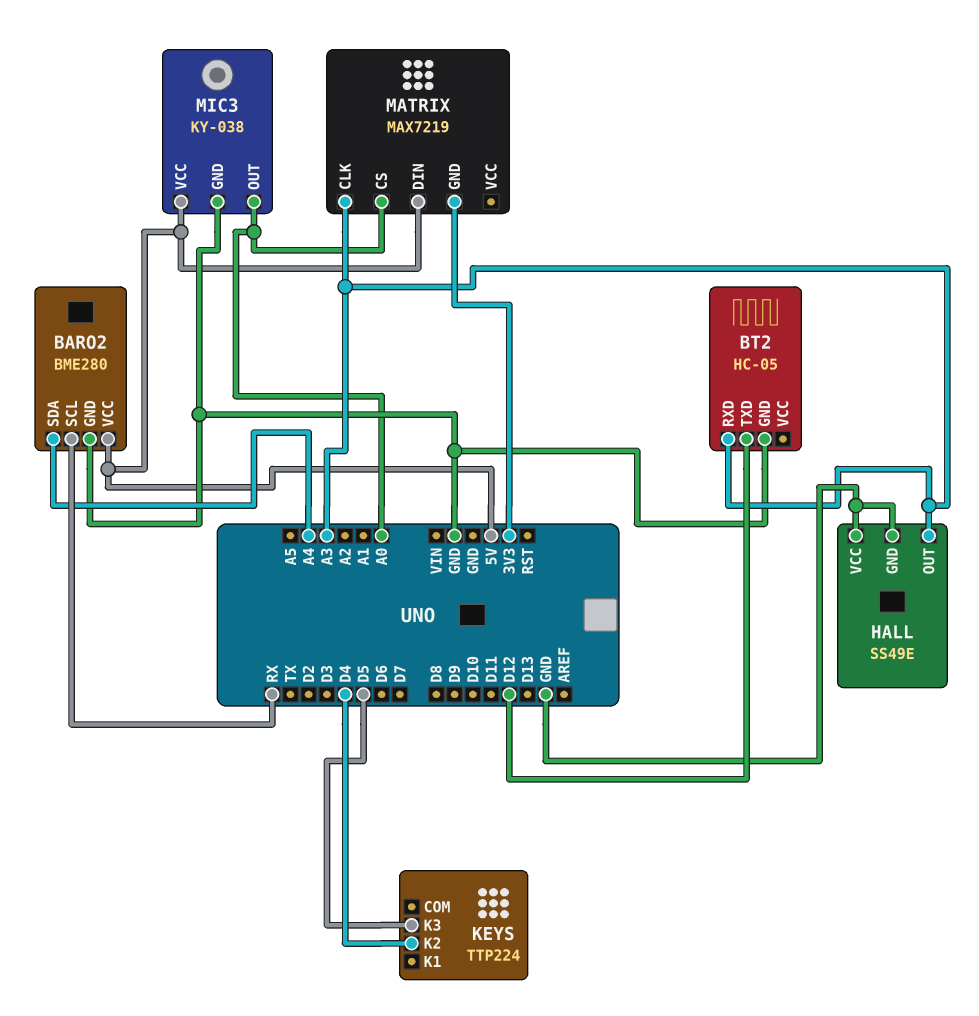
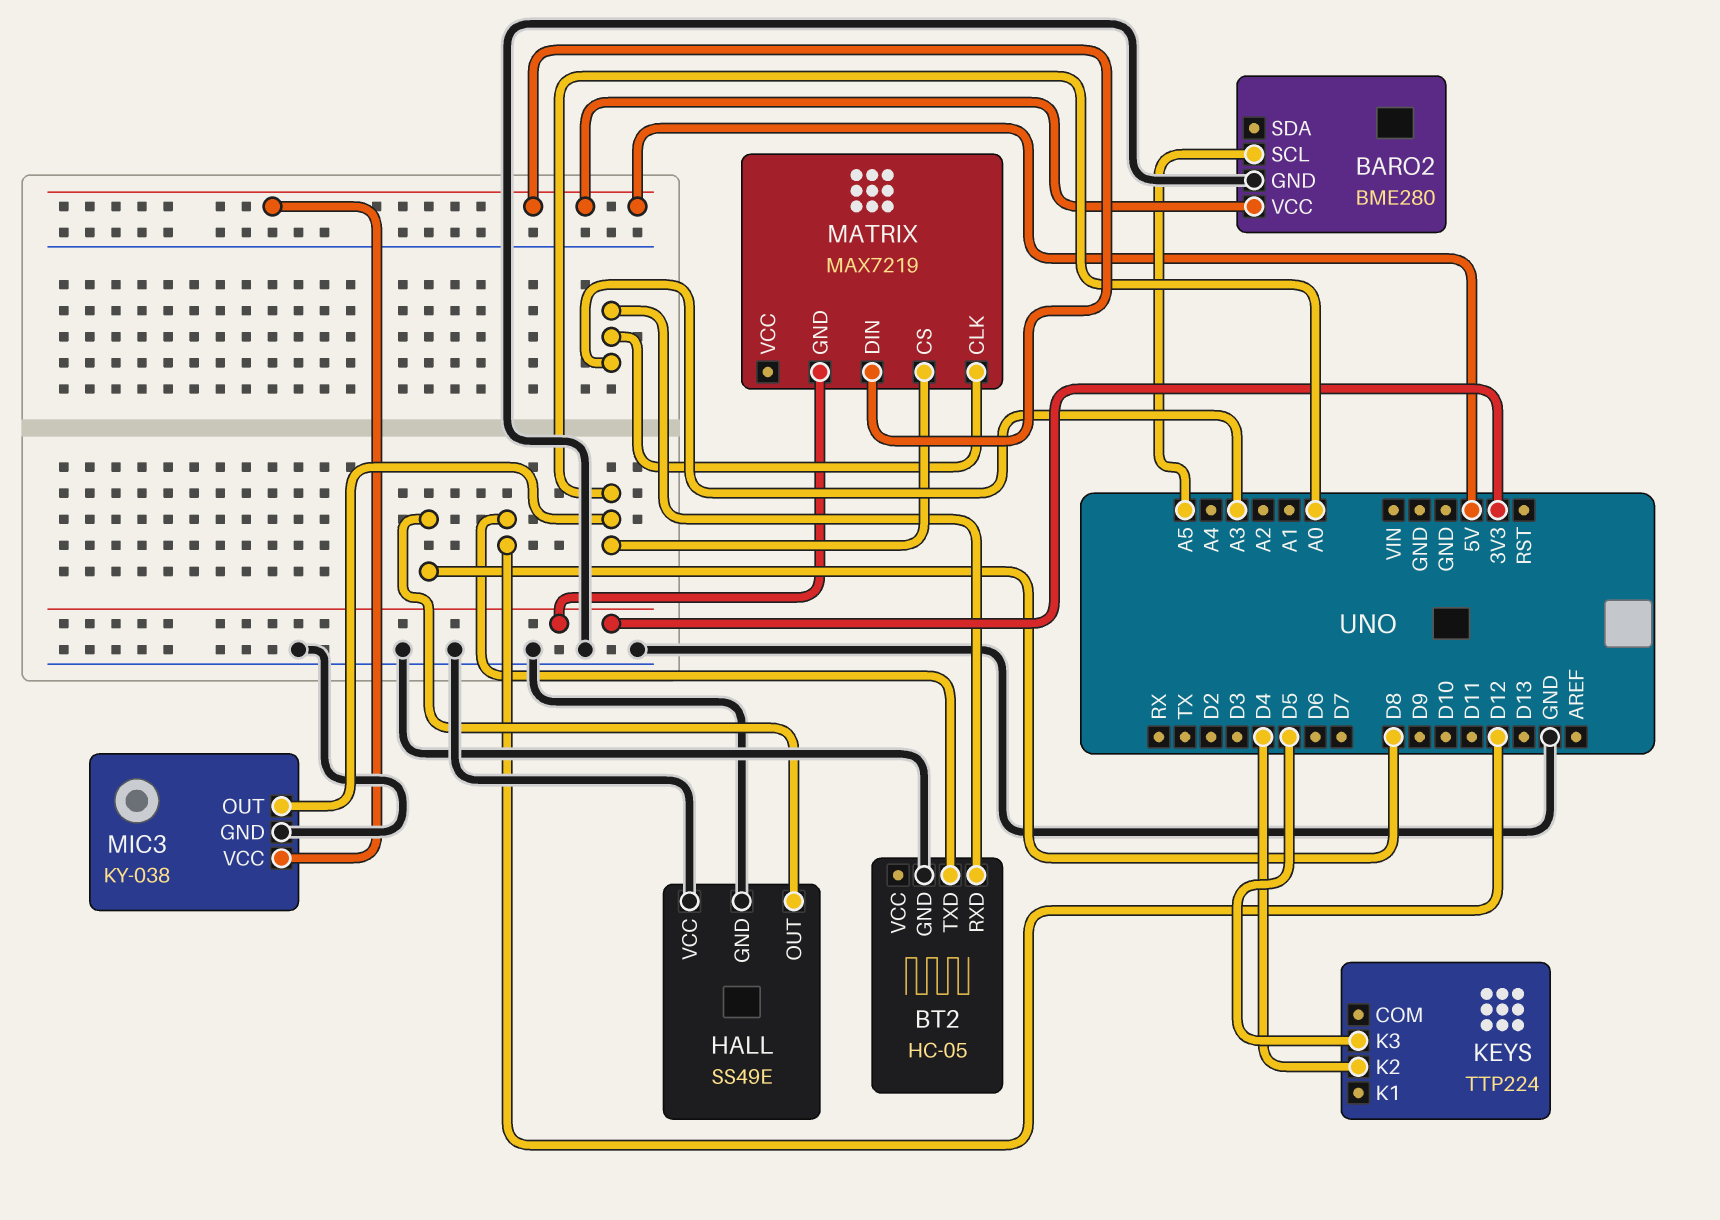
BARO2 pin SCL: RX -> A5
BARO2 pin SDA: A4 -> none
HALL pin OUT: A3 -> D8

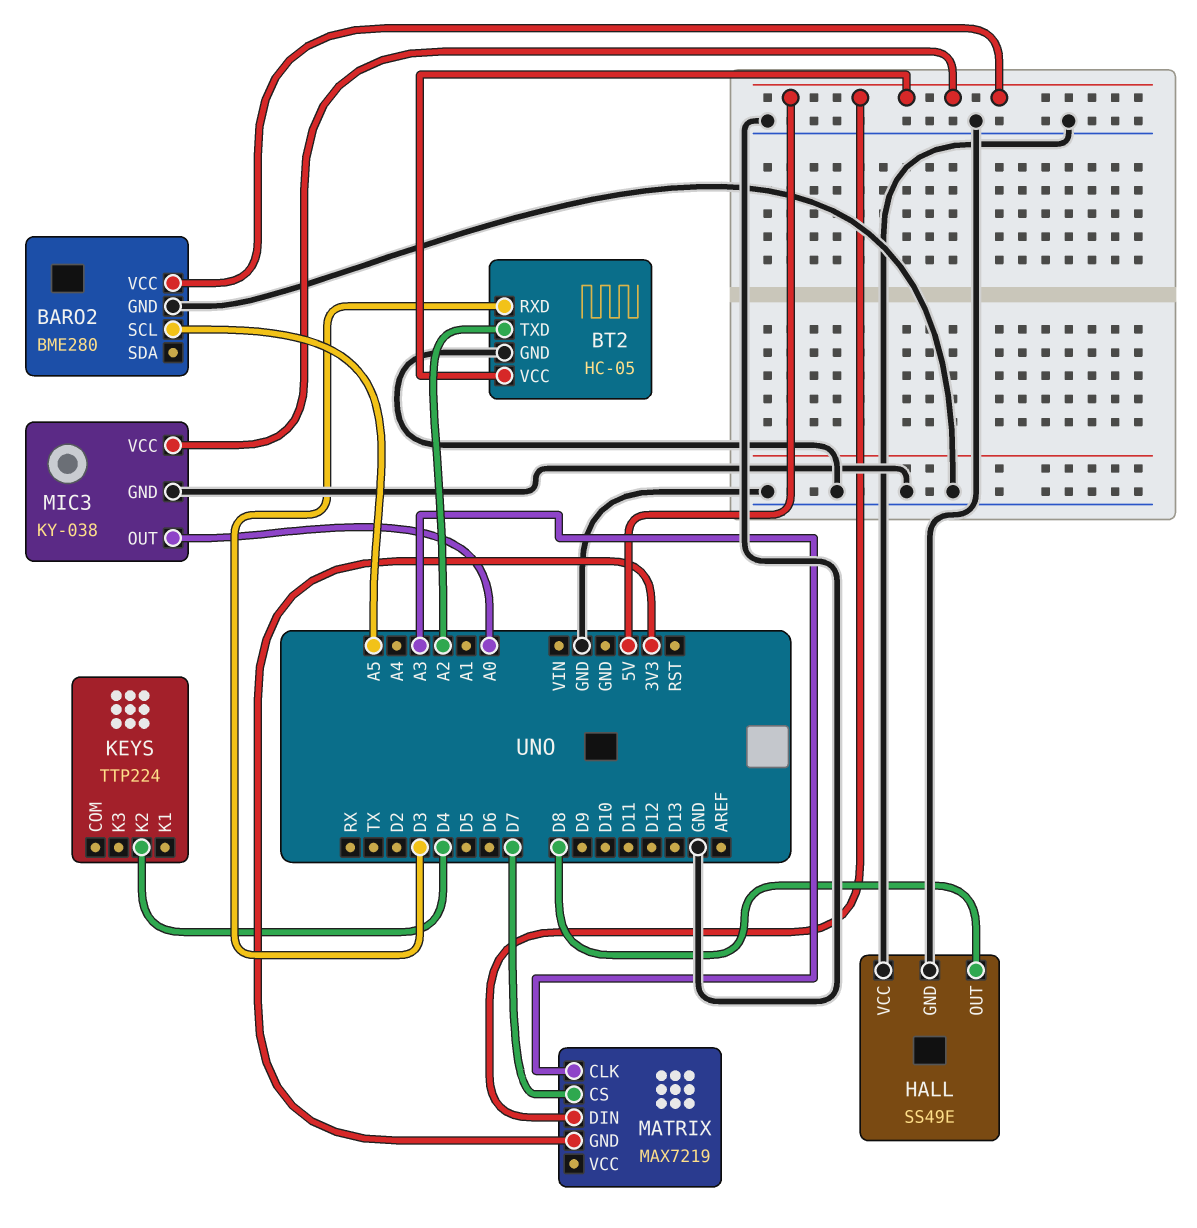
BT2 pin RXD: A3 -> D3
BT2 pin TXD: D12 -> A2
BT2 pin VCC: none -> 5V
KEYS pin K3: D5 -> none
MATRIX pin CS: A0 -> D7

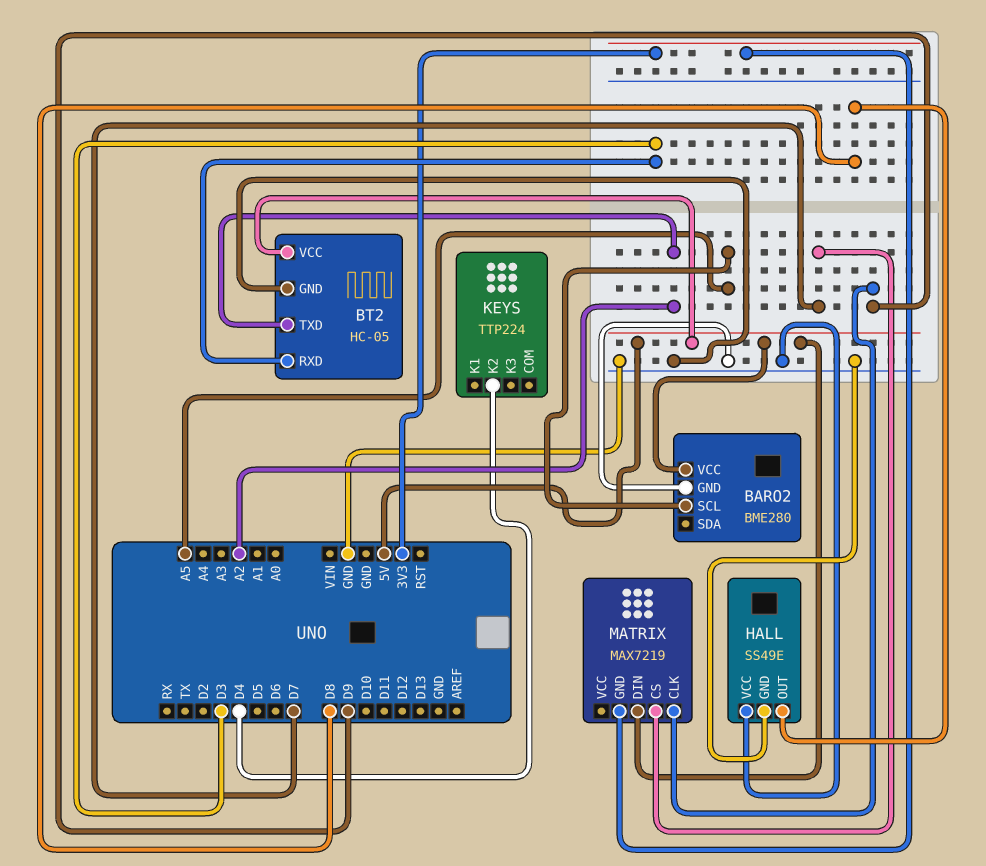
MATRIX pin CLK: A3 -> D9
MIC3: KY-038 -> none
MIC3 pin GND: GND -> none
MIC3 pin OUT: A0 -> none
MIC3 pin VCC: 5V -> none

